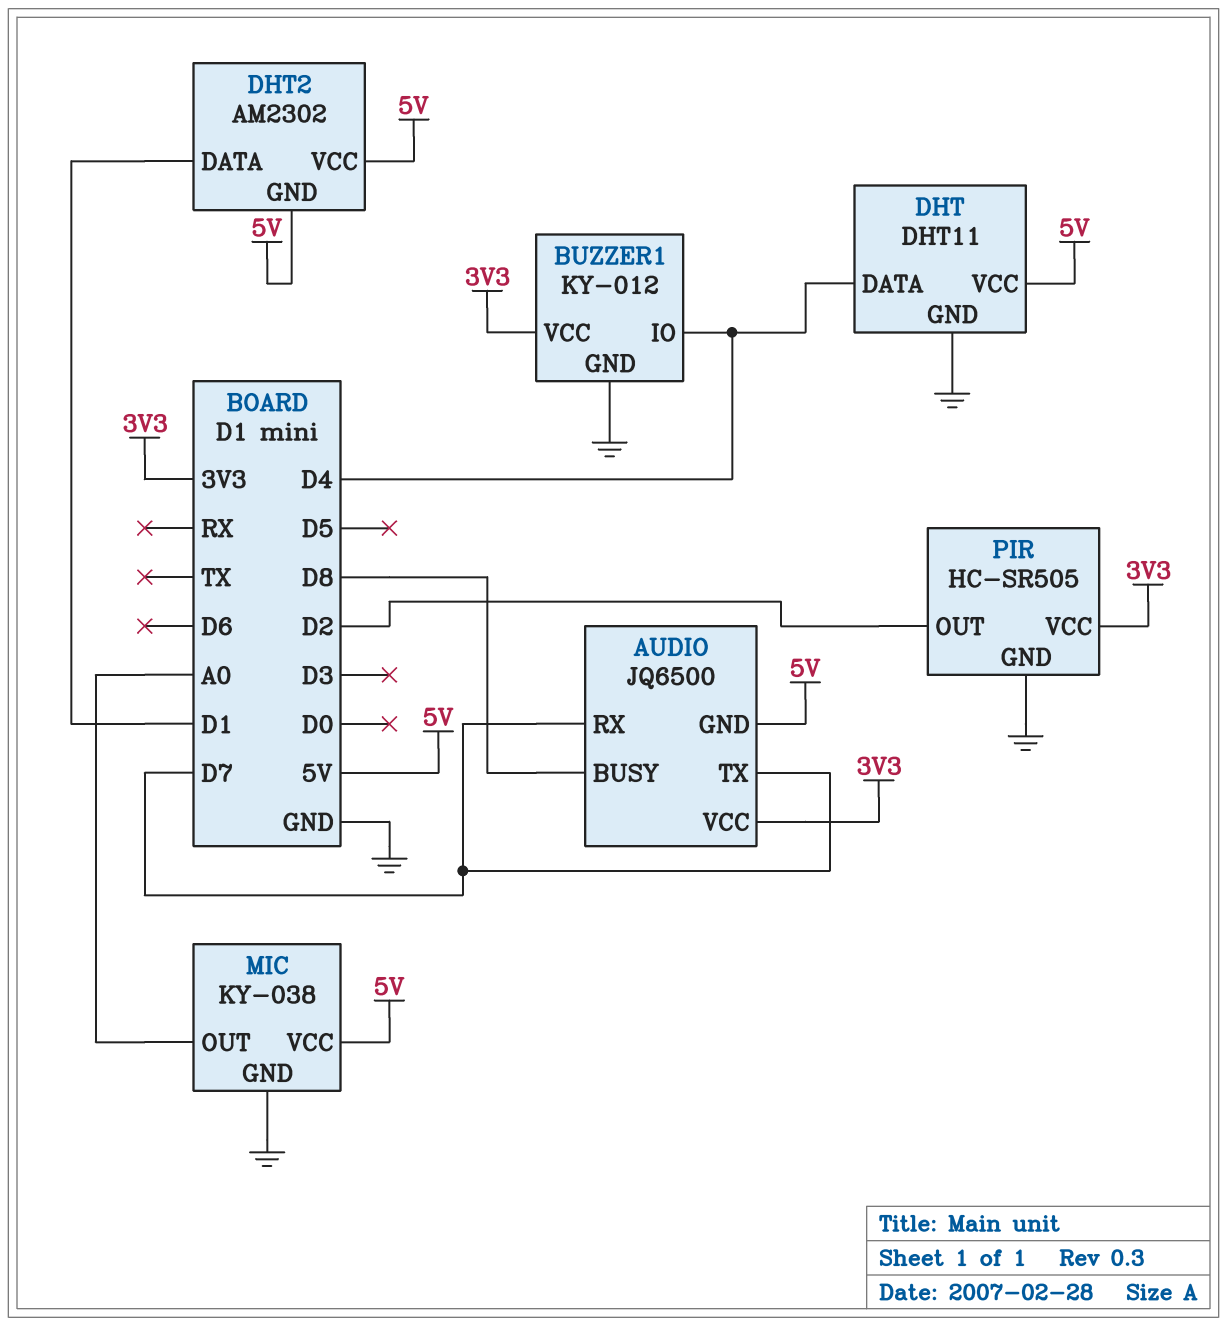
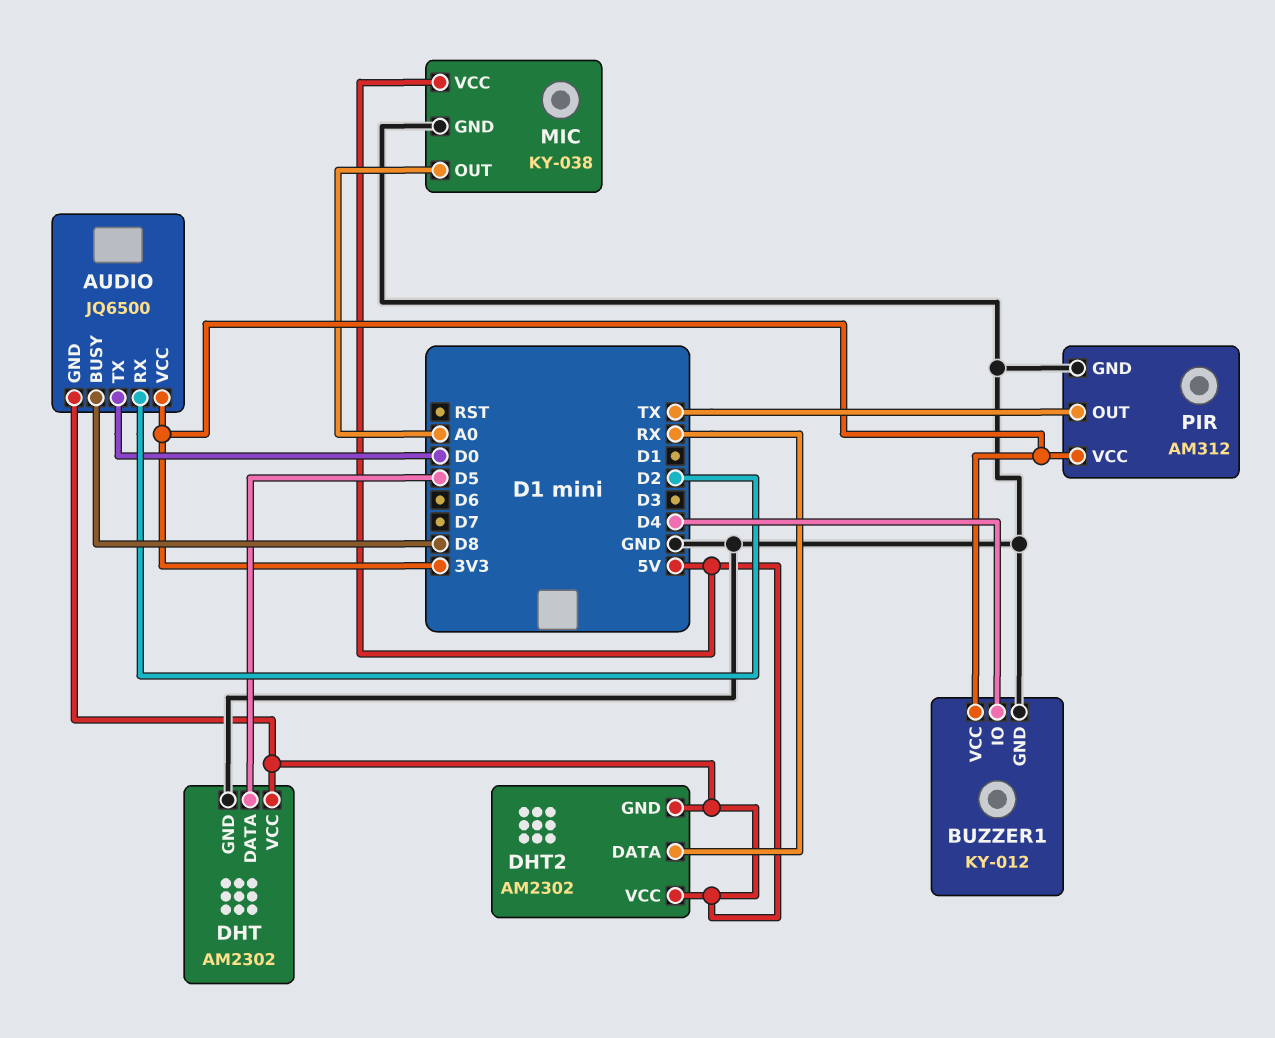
AUDIO pin RX: D7 -> D2
AUDIO pin TX: D7 -> D0
DHT: DHT11 -> AM2302
DHT pin DATA: D4 -> D5
DHT2 pin DATA: D1 -> RX
PIR: HC-SR505 -> AM312
PIR pin OUT: D2 -> TX

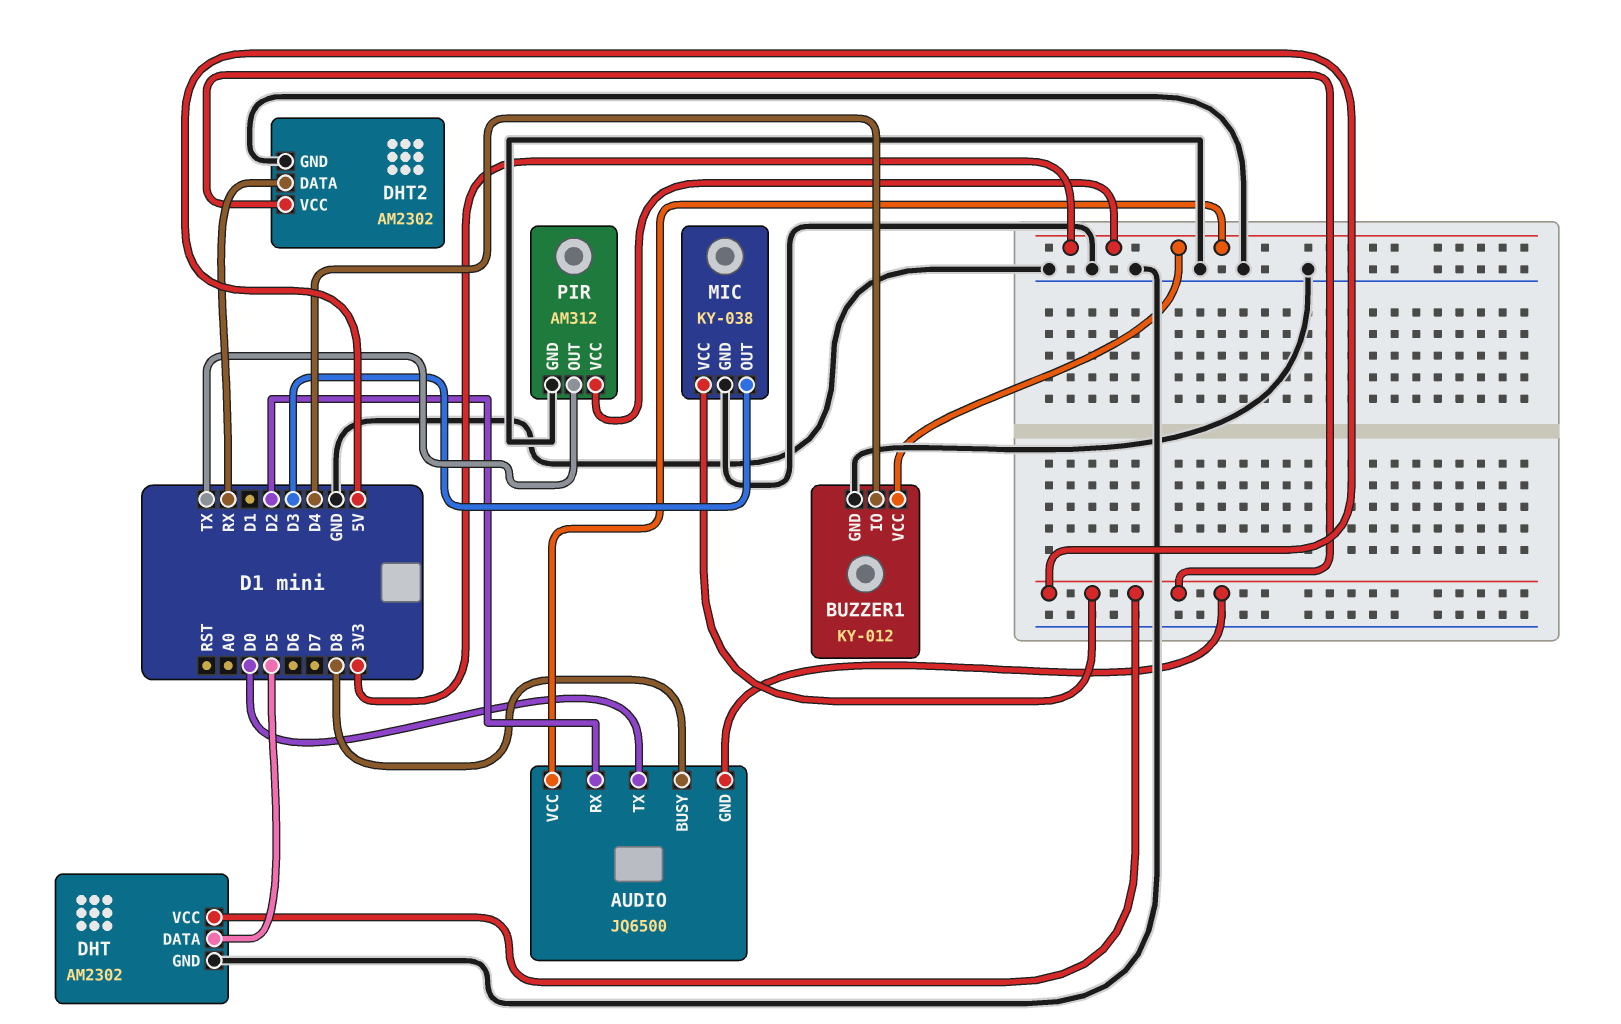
DHT2 pin GND: 5V -> GND
MIC pin OUT: A0 -> D3

